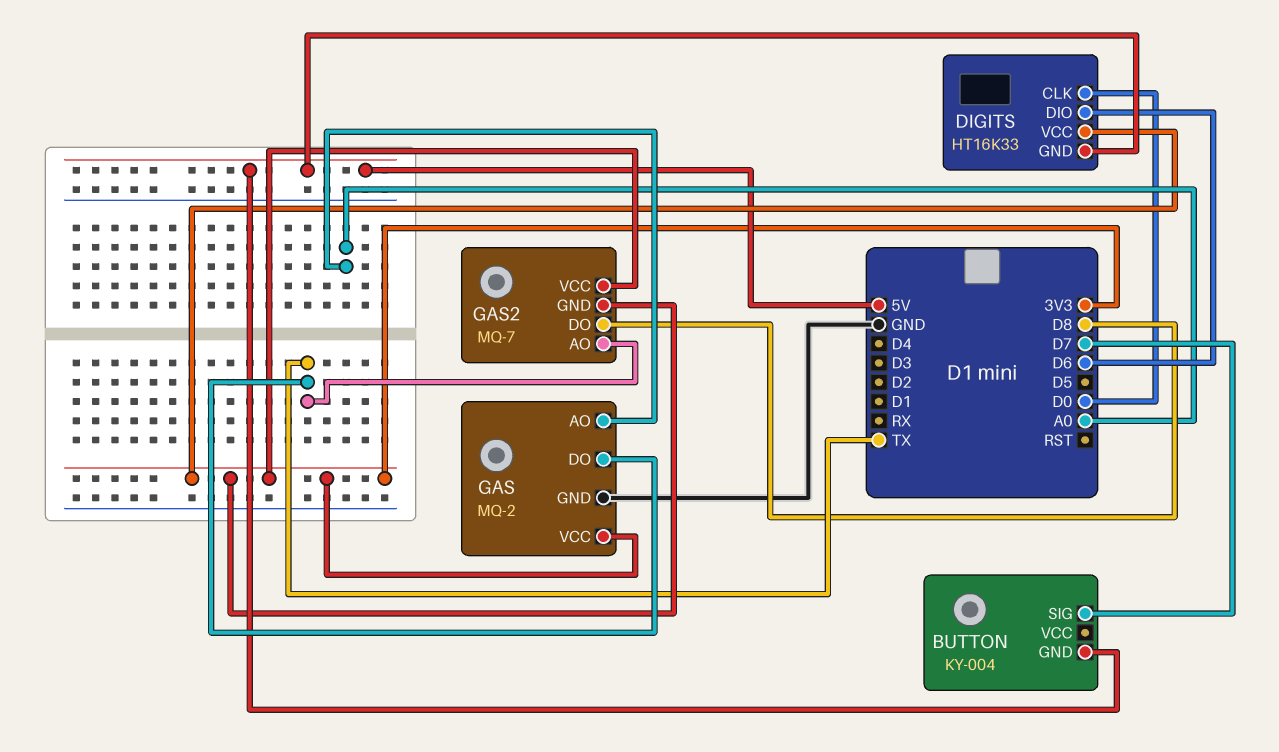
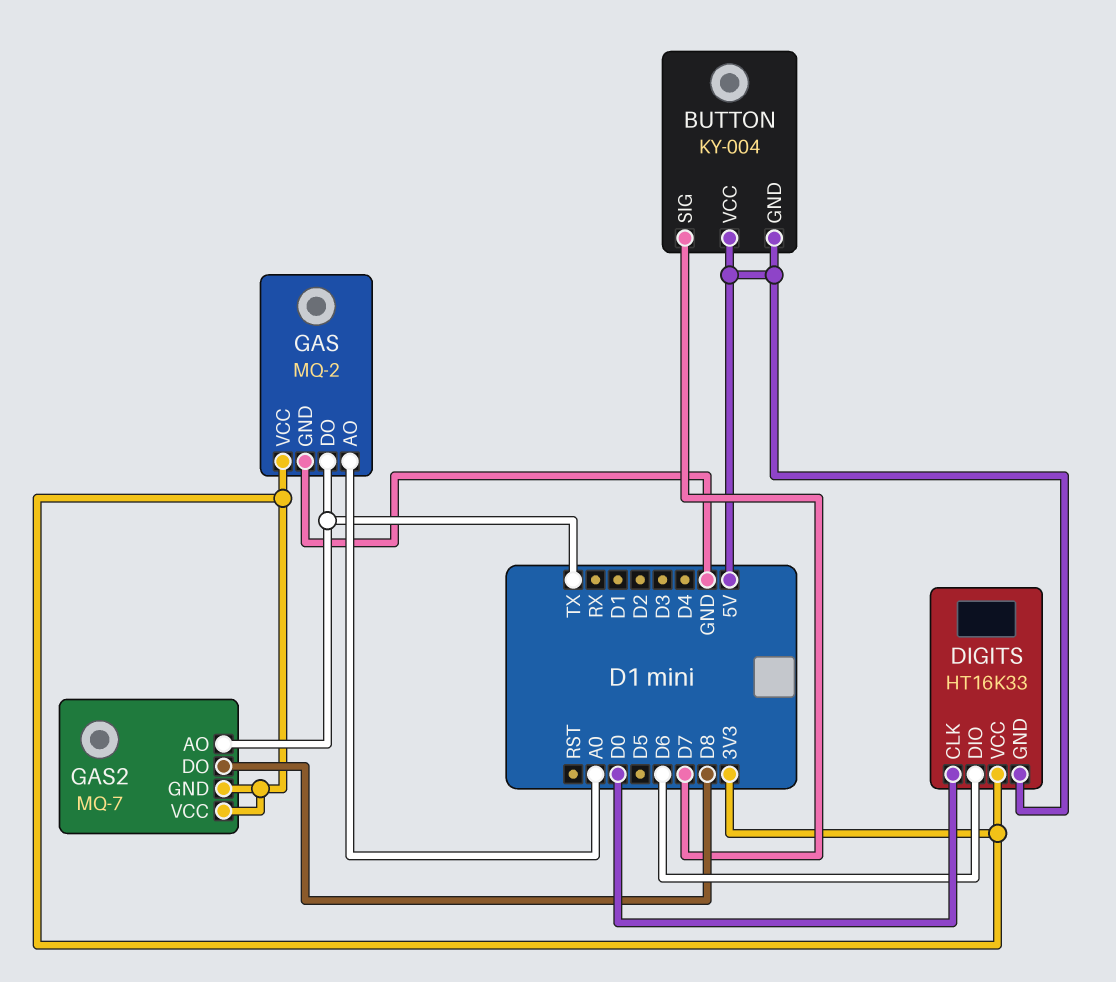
BUTTON pin VCC: none -> 5V

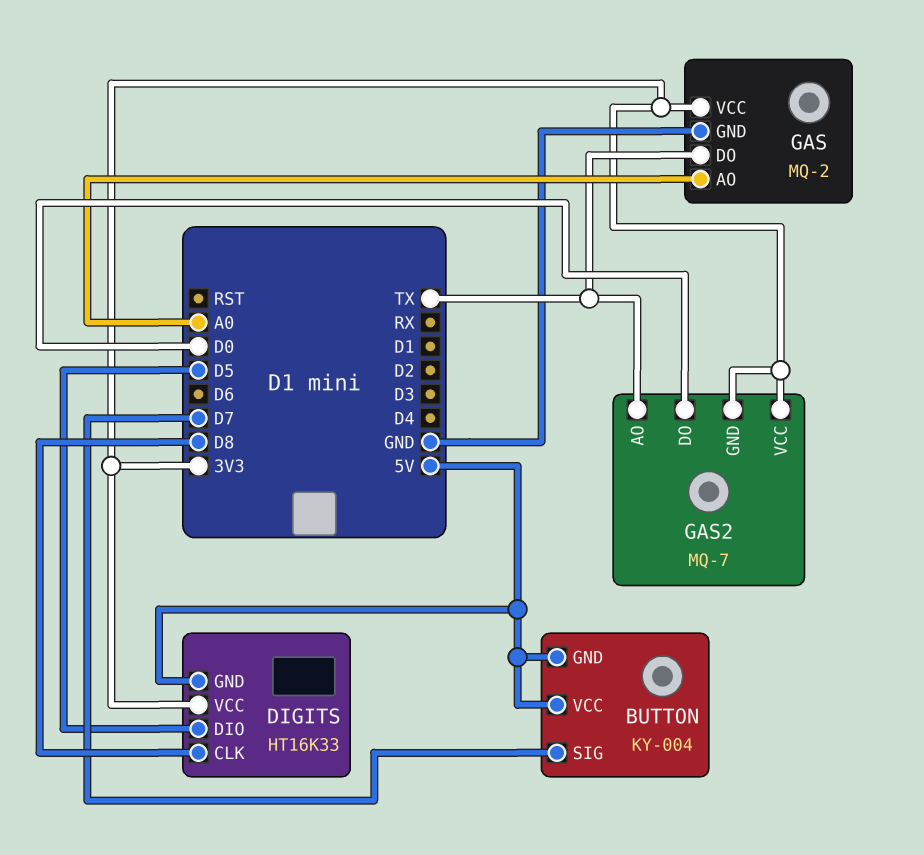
DIGITS pin CLK: D0 -> D8
DIGITS pin DIO: D6 -> D5
GAS2 pin DO: D8 -> D0

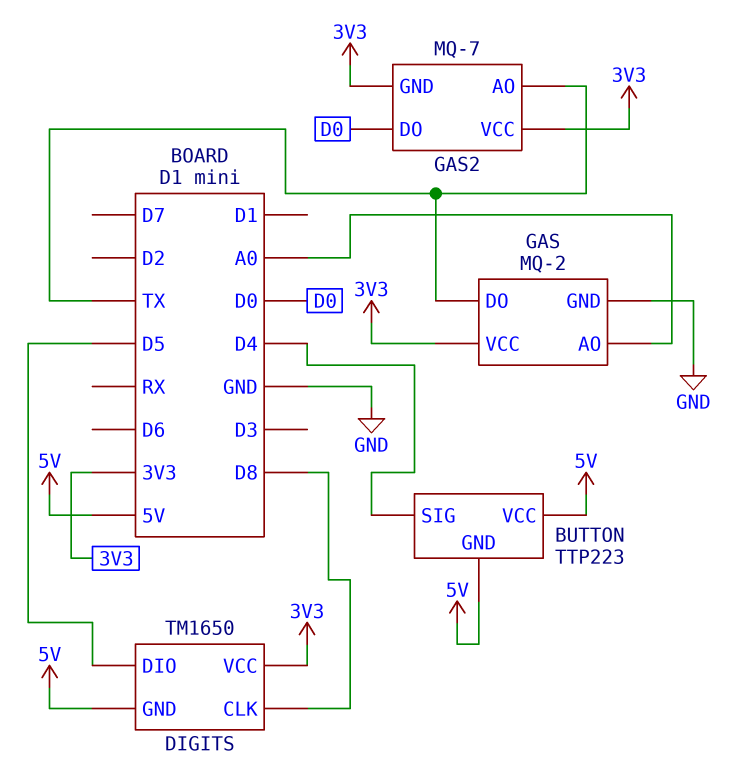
BUTTON: KY-004 -> TTP223
BUTTON pin SIG: D7 -> D4
DIGITS: HT16K33 -> TM1650

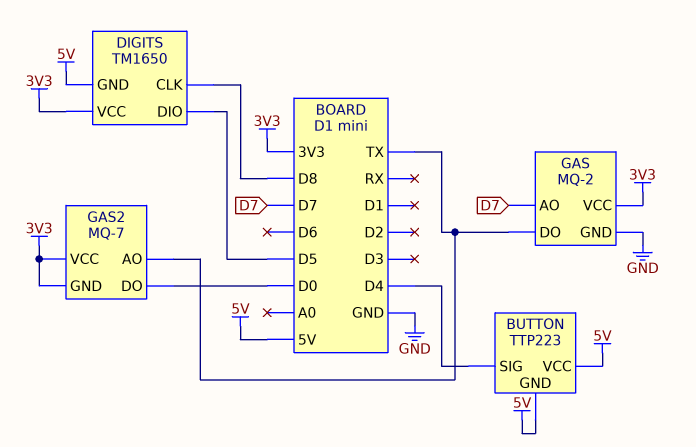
GAS pin AO: A0 -> D7

